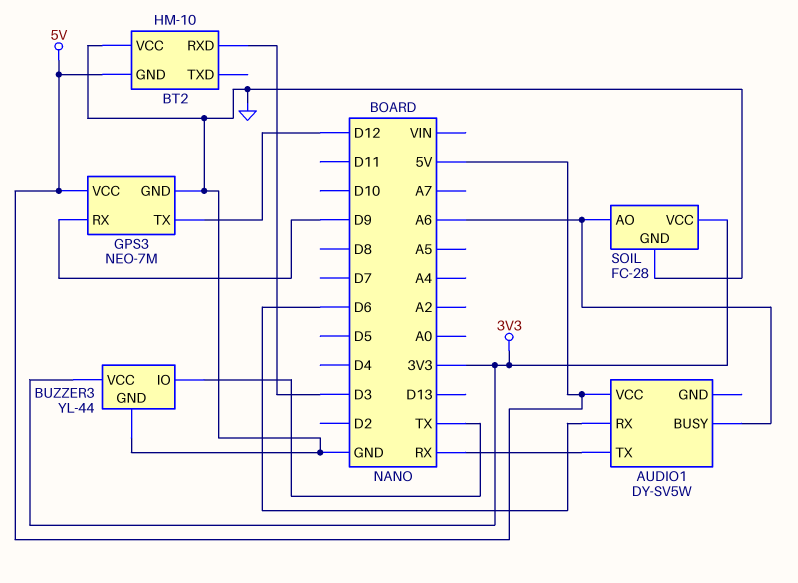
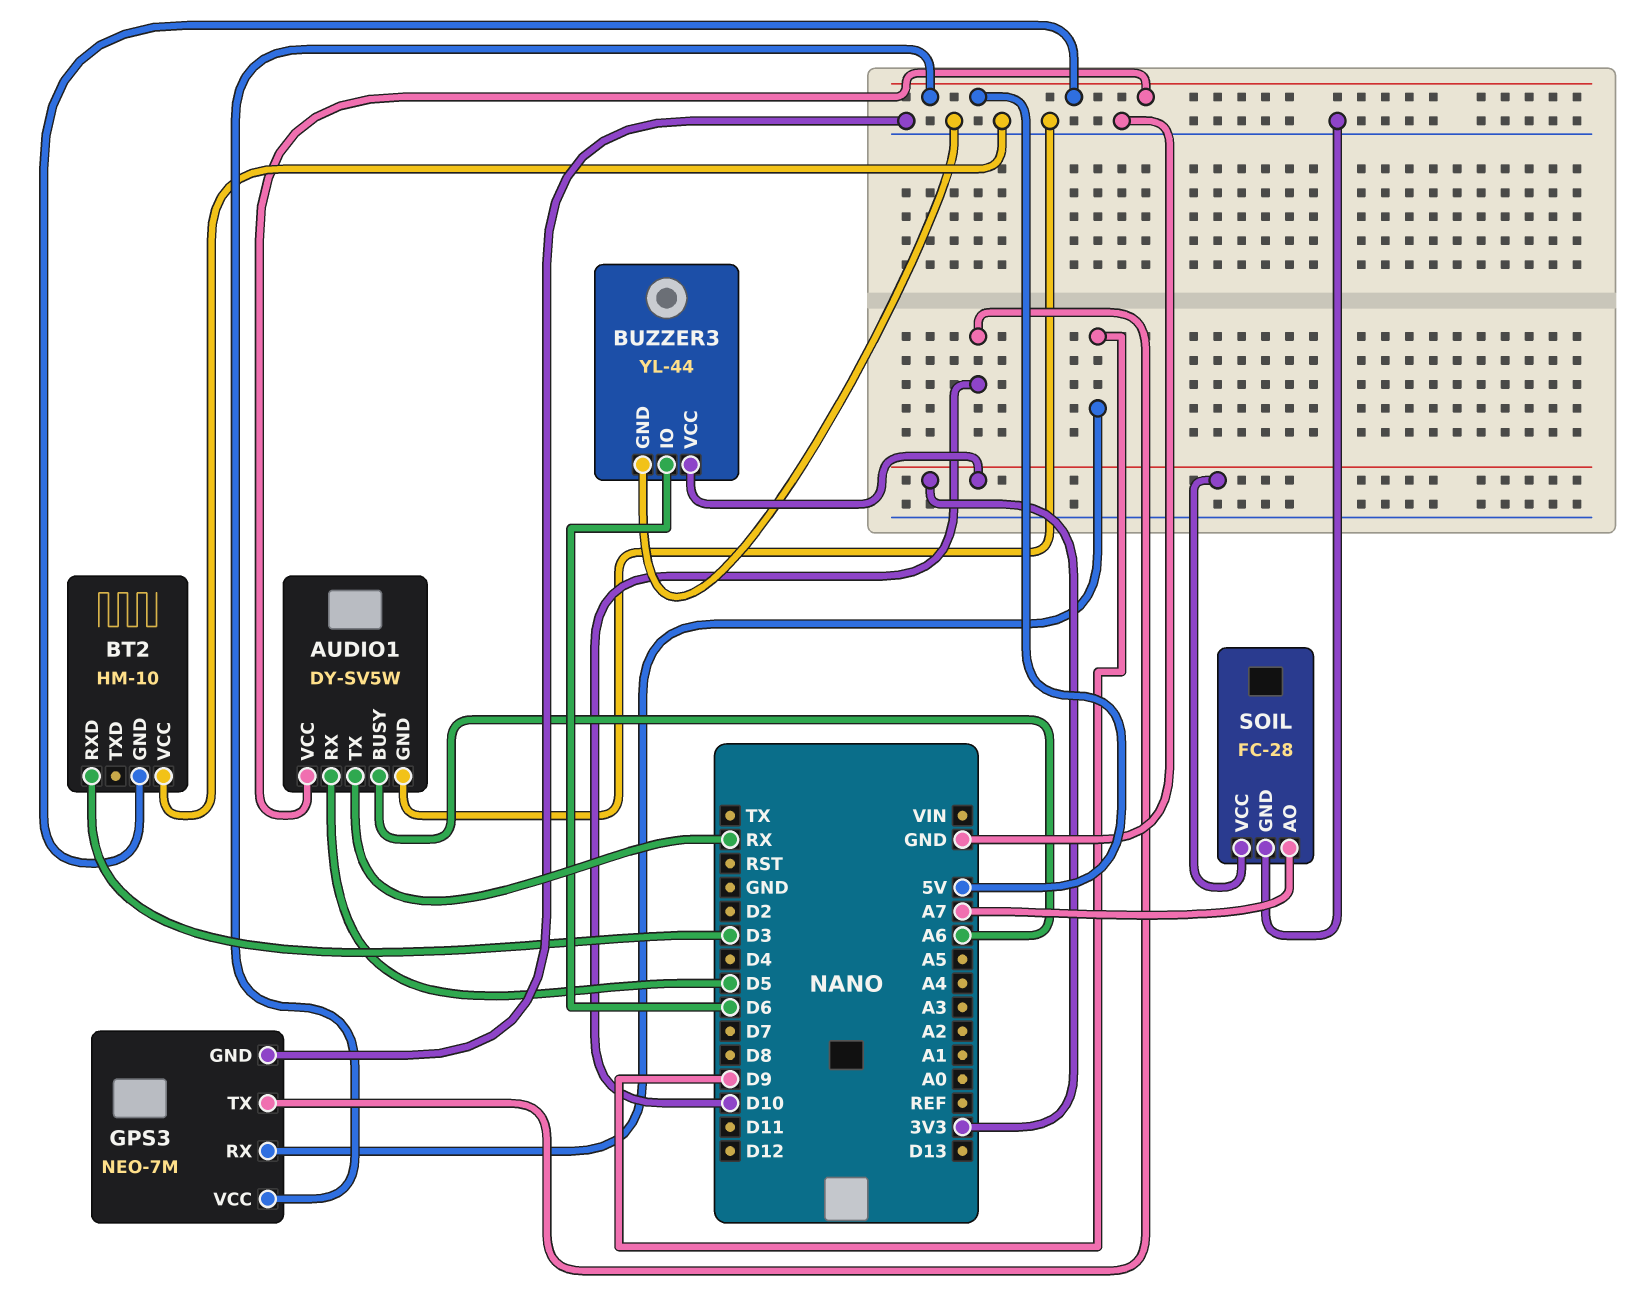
AUDIO1 pin GND: none -> GND
AUDIO1 pin RX: D6 -> D5
BUZZER3 pin IO: TX -> D6
GPS3 pin TX: D12 -> D10
SOIL pin AO: A6 -> A7

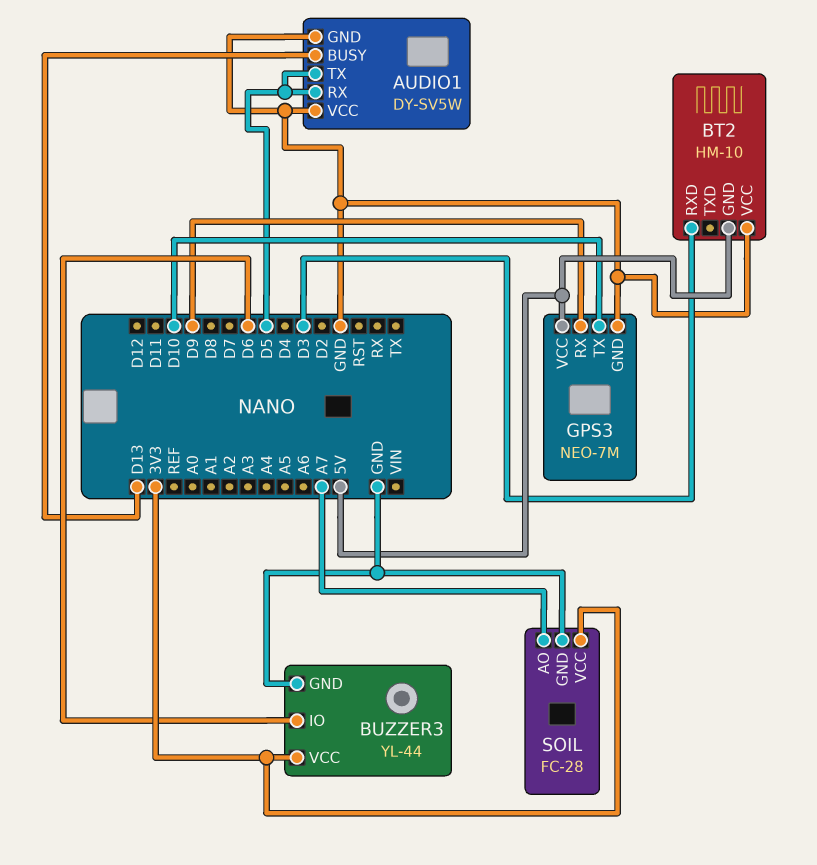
AUDIO1 pin BUSY: A6 -> D13
AUDIO1 pin TX: RX -> D5
AUDIO1 pin VCC: 5V -> GND

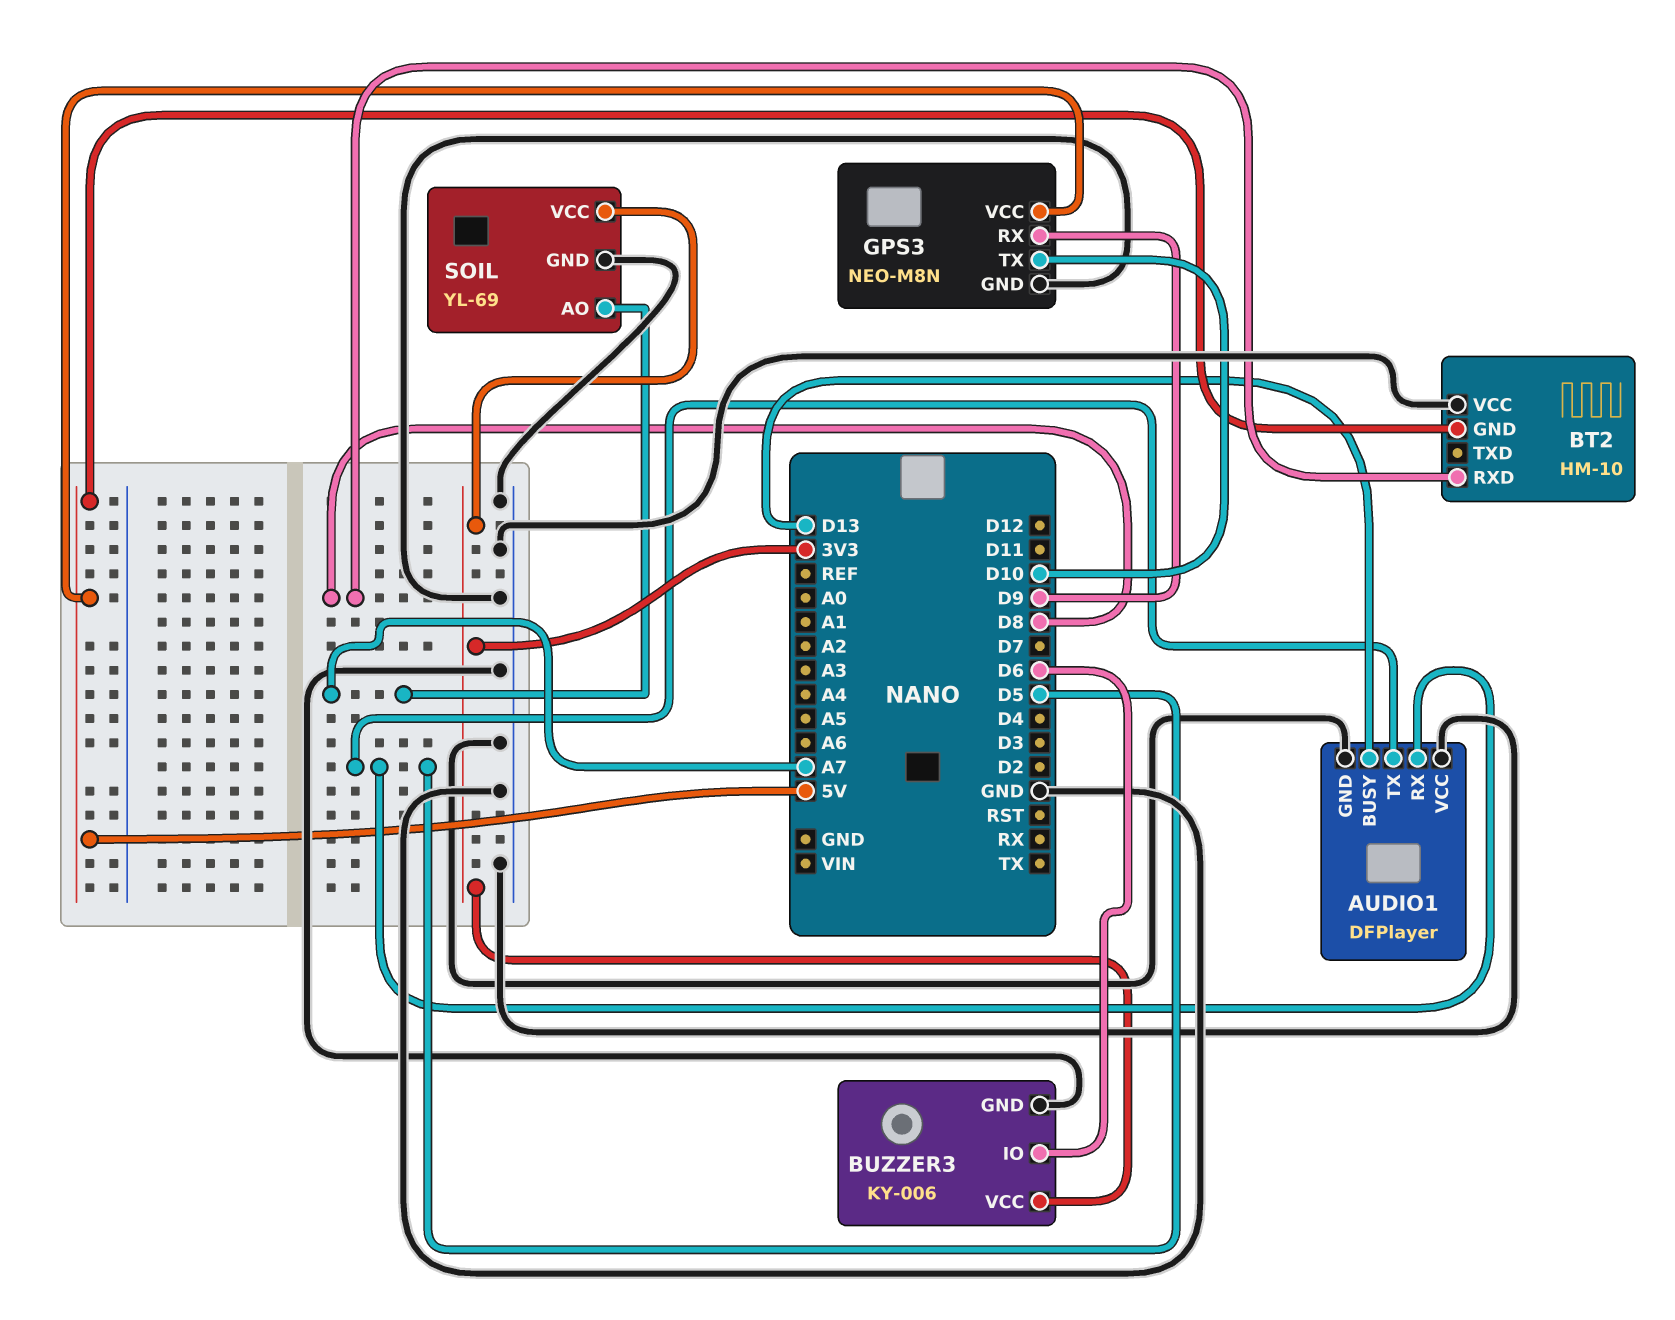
AUDIO1: DY-SV5W -> DFPlayer
BT2 pin RXD: D3 -> D8
BUZZER3: YL-44 -> KY-006
GPS3: NEO-7M -> NEO-M8N
SOIL: FC-28 -> YL-69

